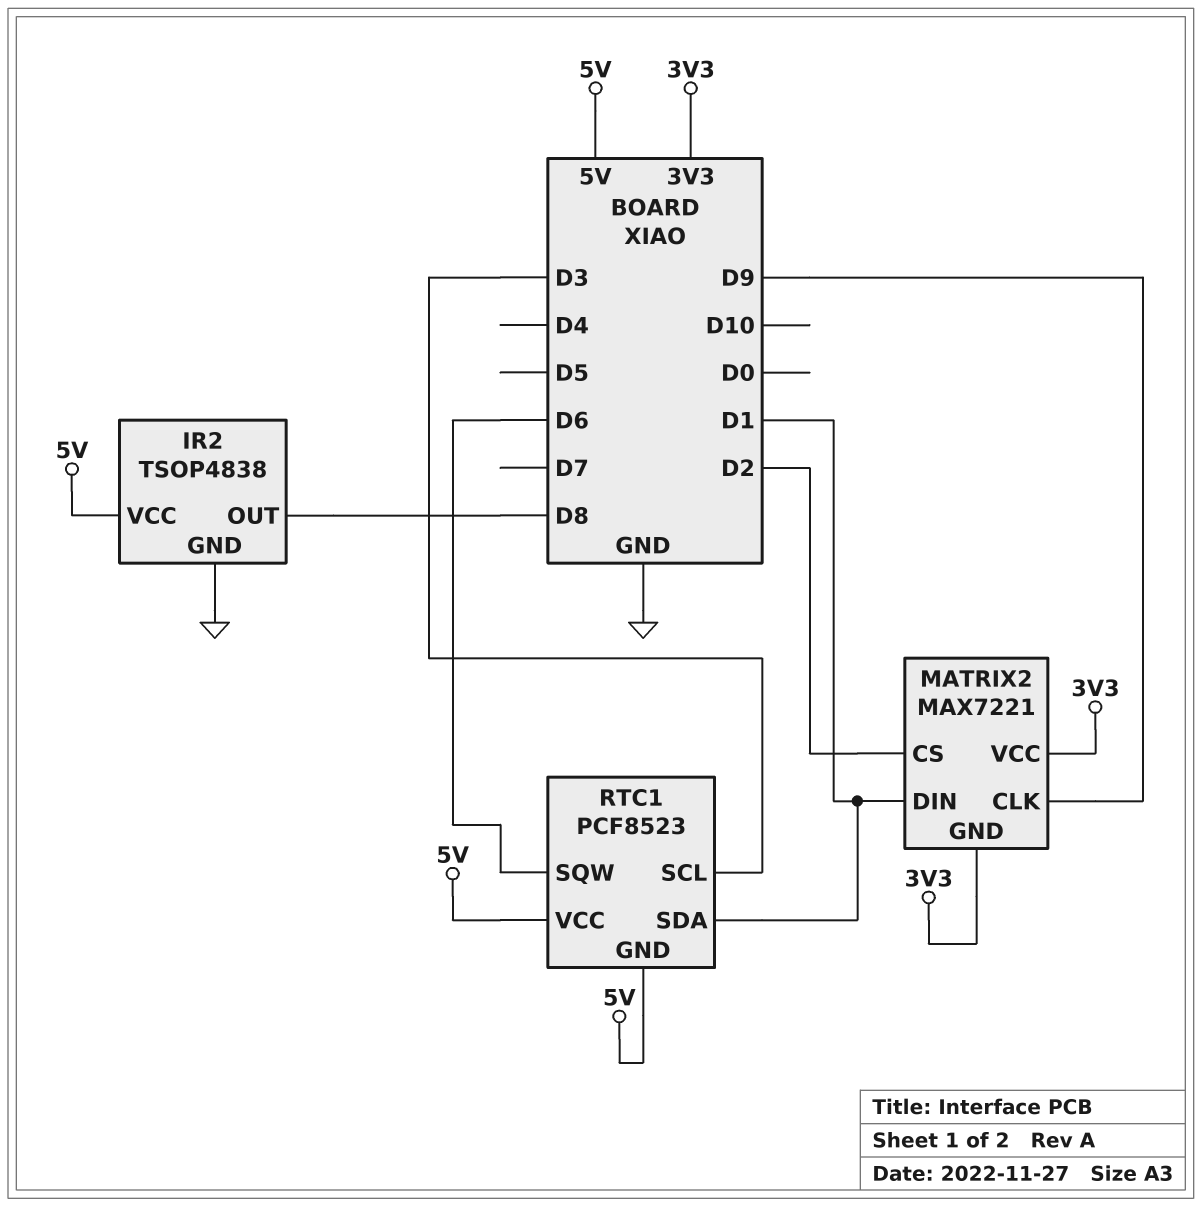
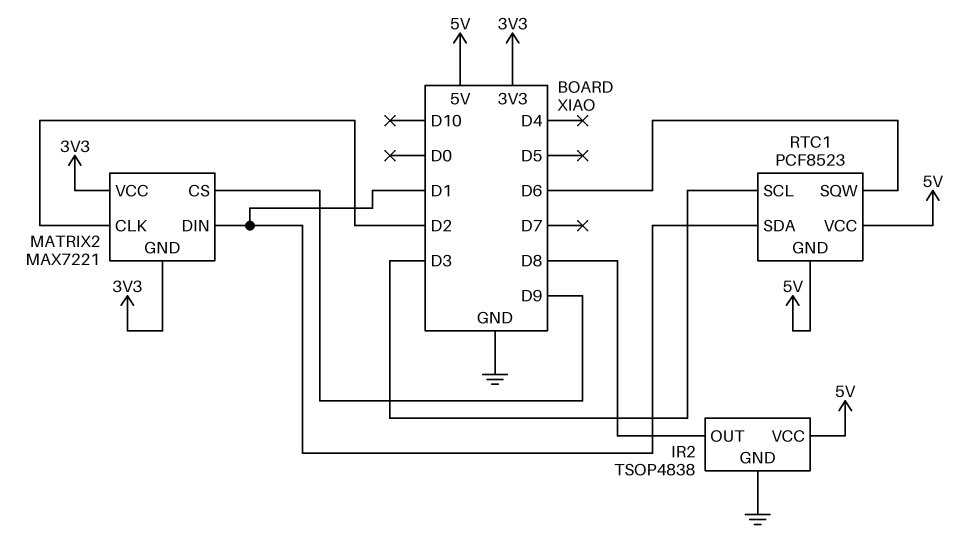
MATRIX2 pin CLK: D9 -> D2
MATRIX2 pin CS: D2 -> D9

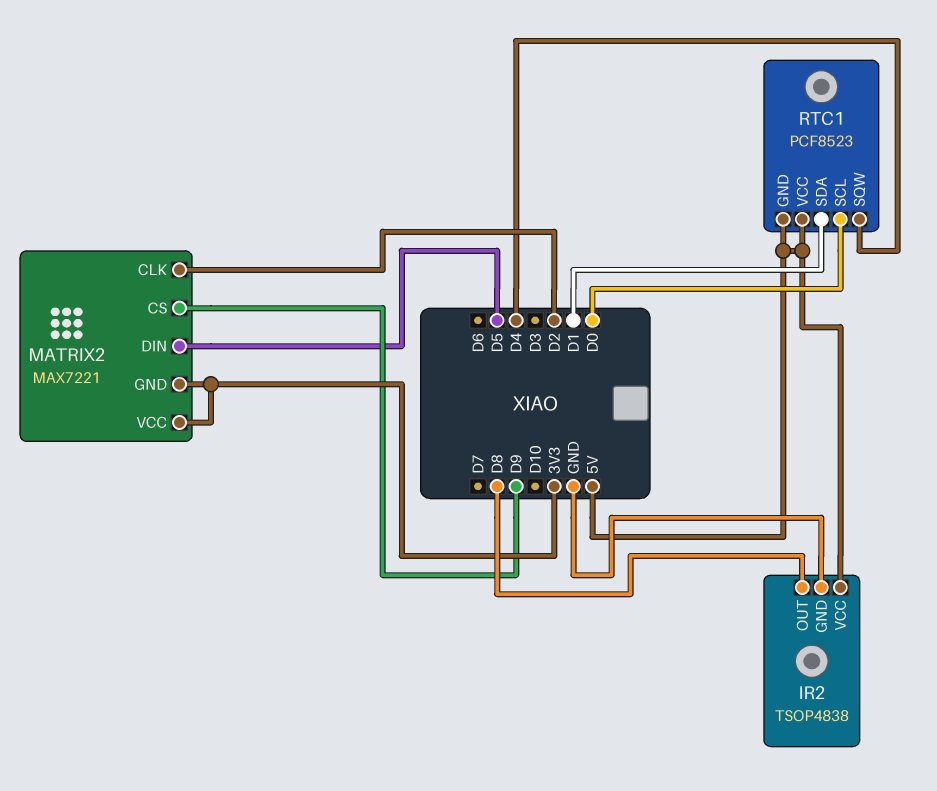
MATRIX2 pin DIN: D1 -> D5
RTC1 pin SCL: D3 -> D0
RTC1 pin SQW: D6 -> D4

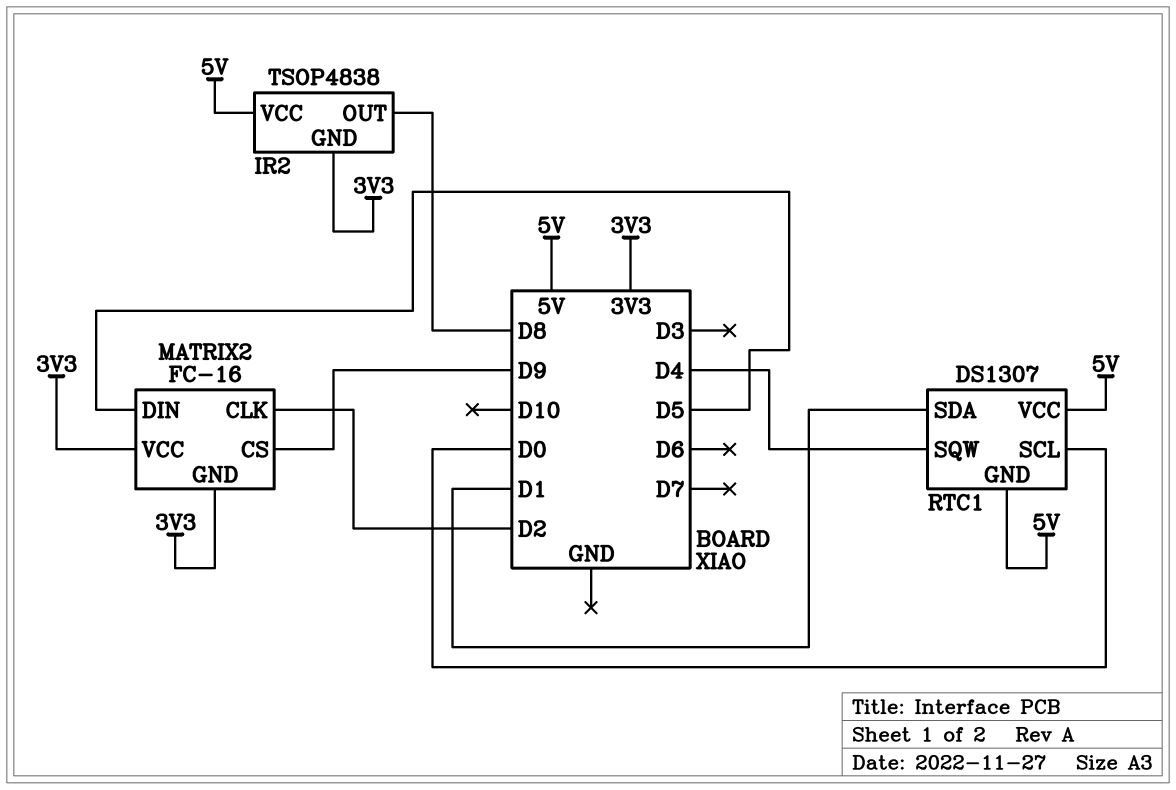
IR2 pin GND: GND -> 3V3
MATRIX2: MAX7221 -> FC-16
RTC1: PCF8523 -> DS1307

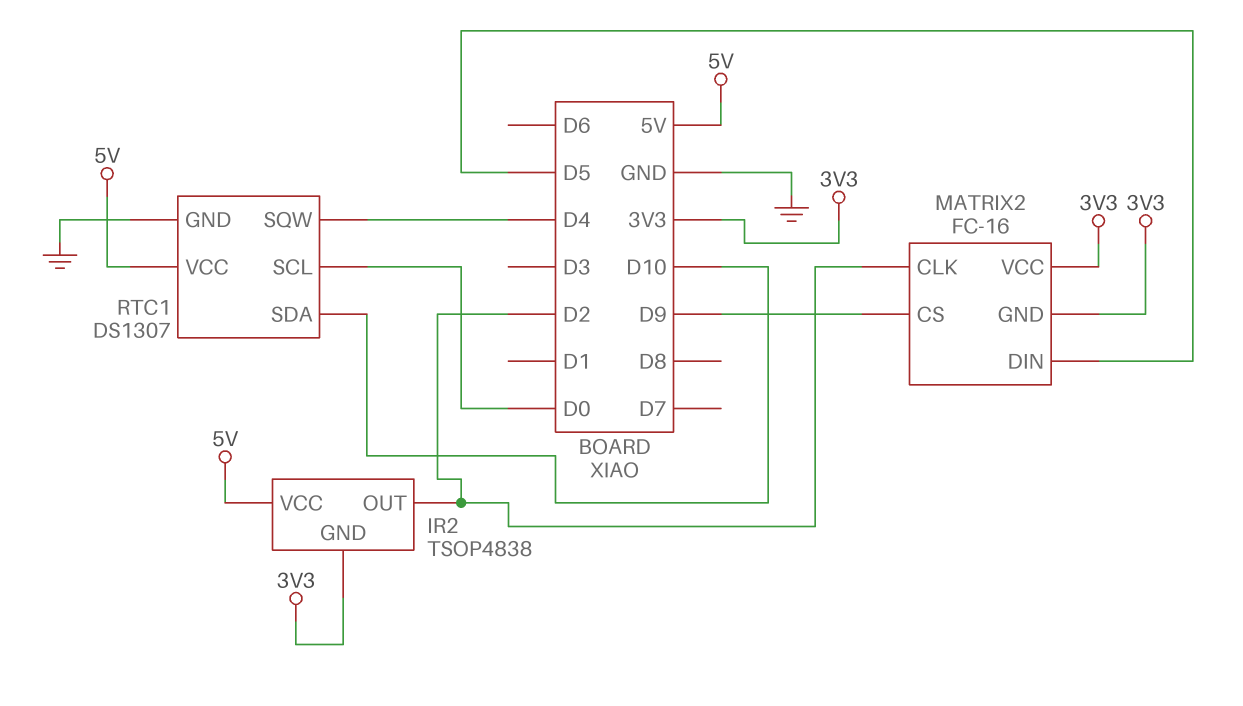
IR2 pin OUT: D8 -> D2
RTC1 pin GND: 5V -> GND
RTC1 pin SDA: D1 -> D10

